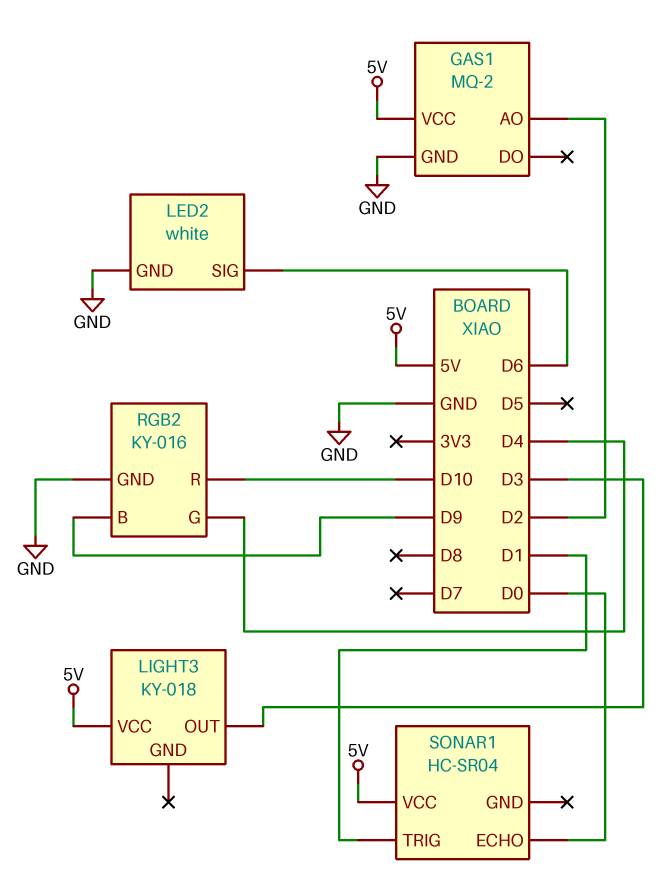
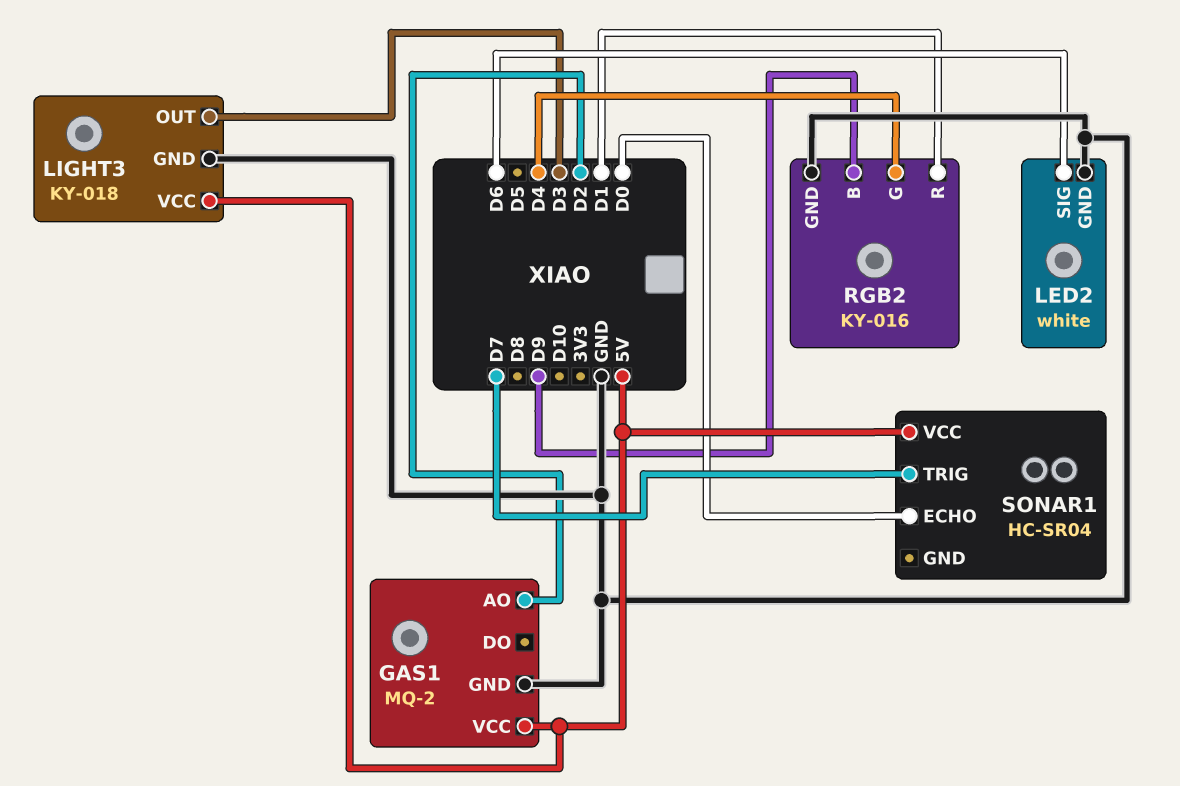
LIGHT3 pin GND: none -> GND
RGB2 pin R: D10 -> D1
SONAR1 pin TRIG: D1 -> D7

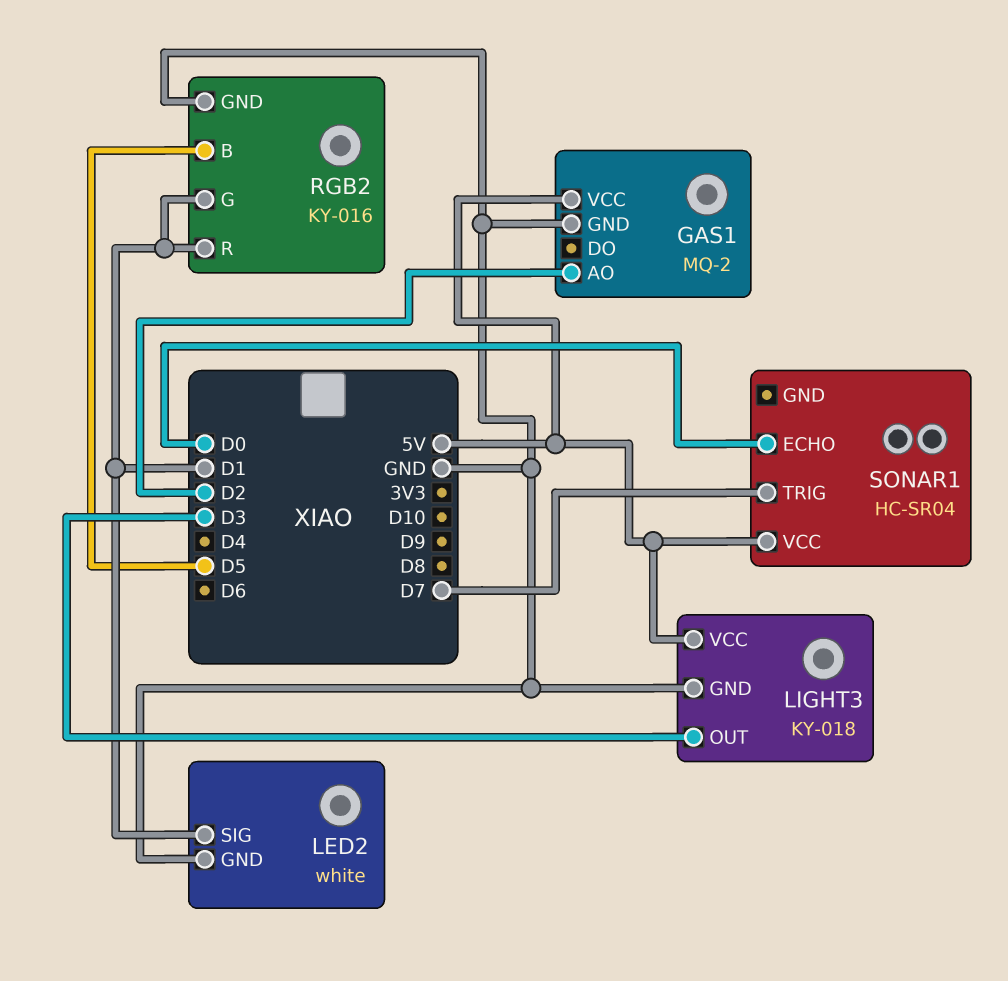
LED2 pin SIG: D6 -> D1
RGB2 pin B: D9 -> D5
RGB2 pin G: D4 -> D1

